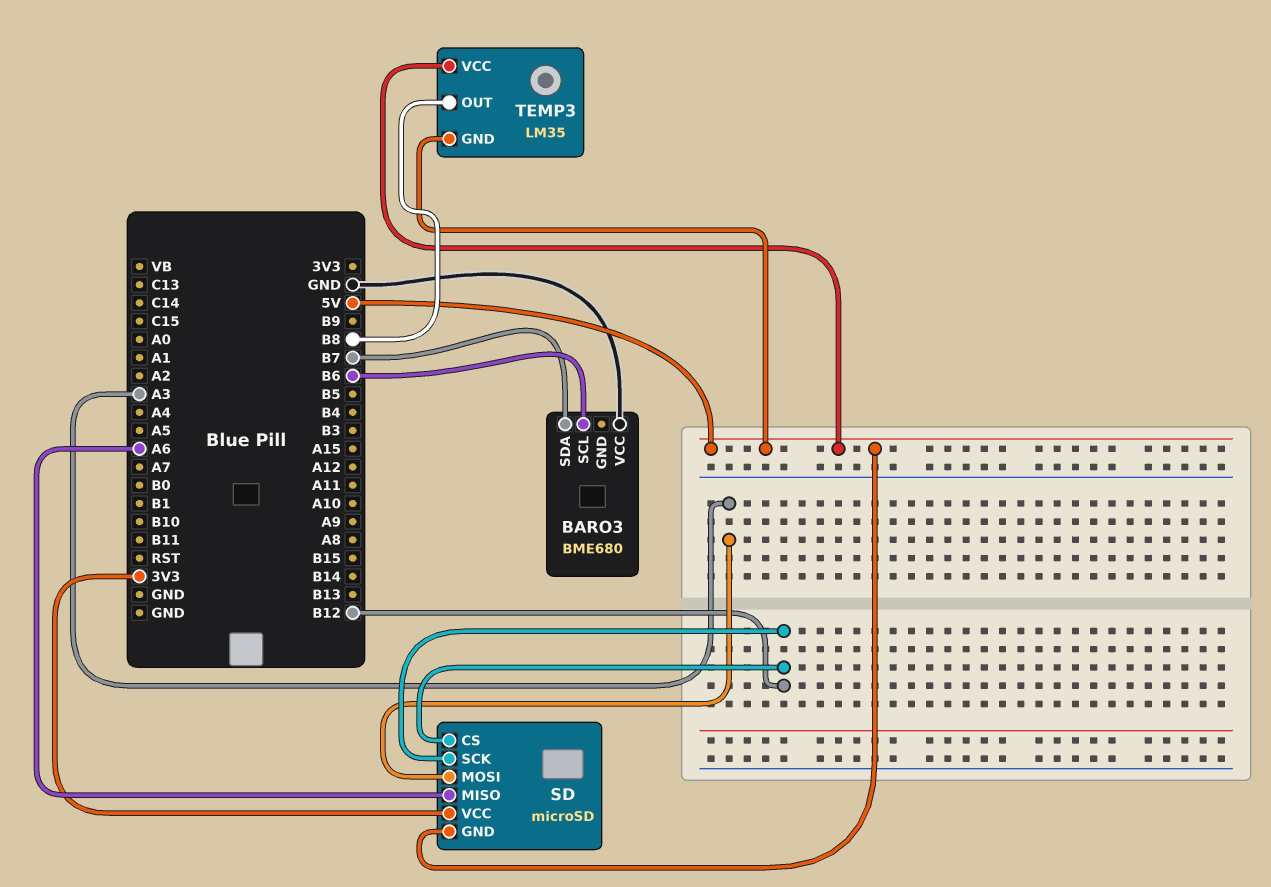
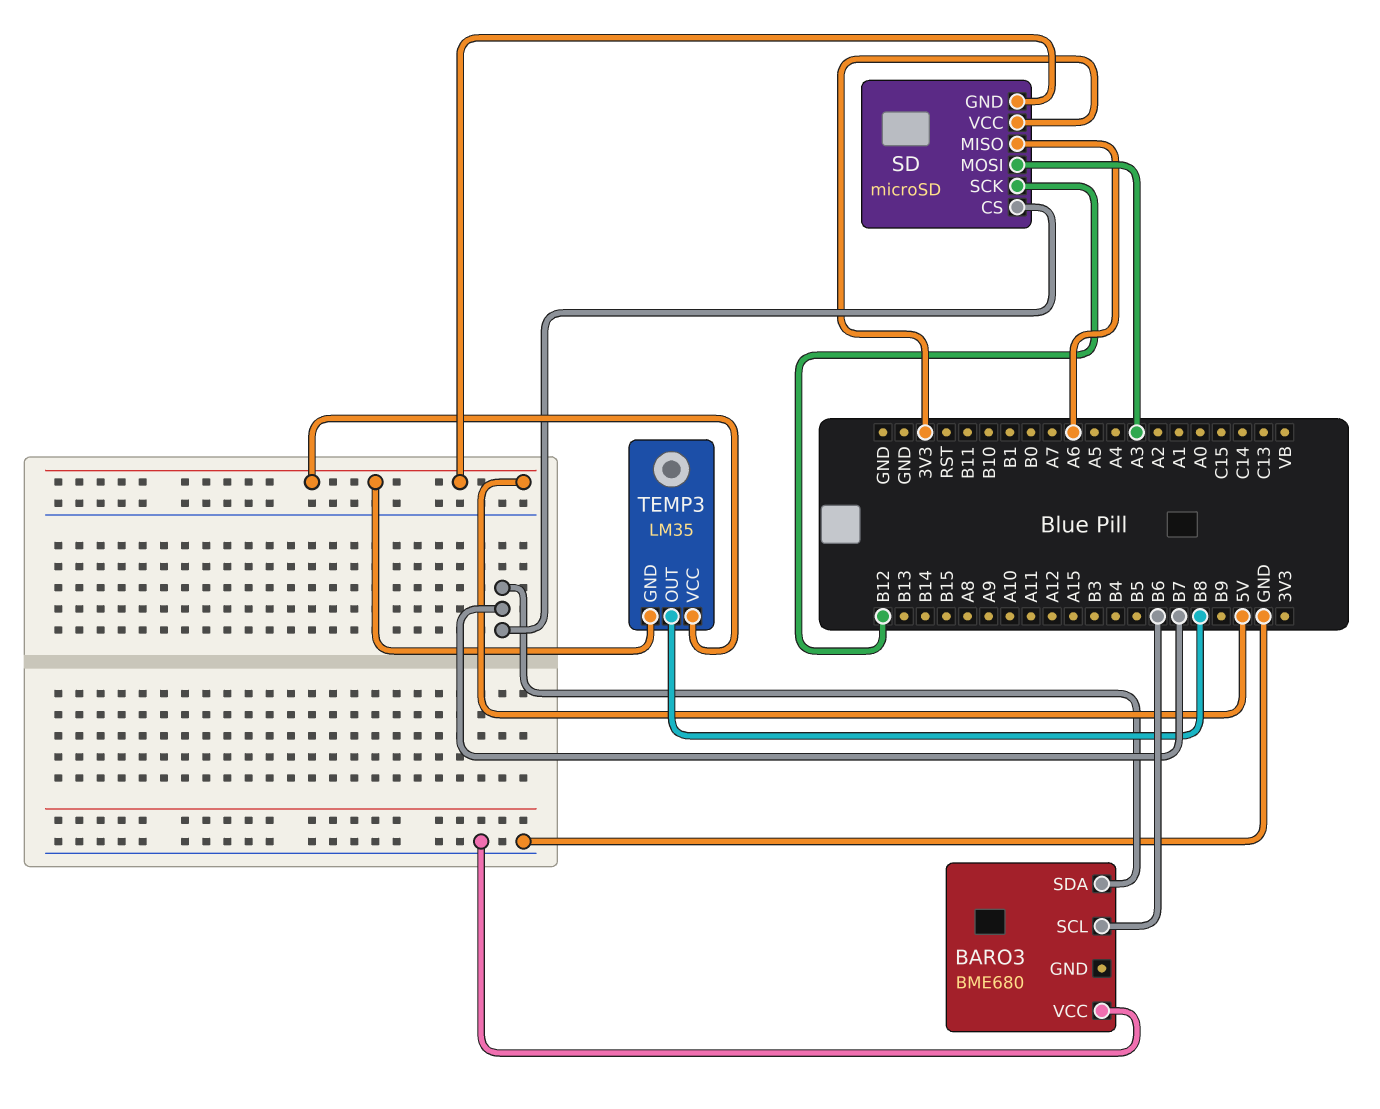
SD pin CS: B12 -> B7

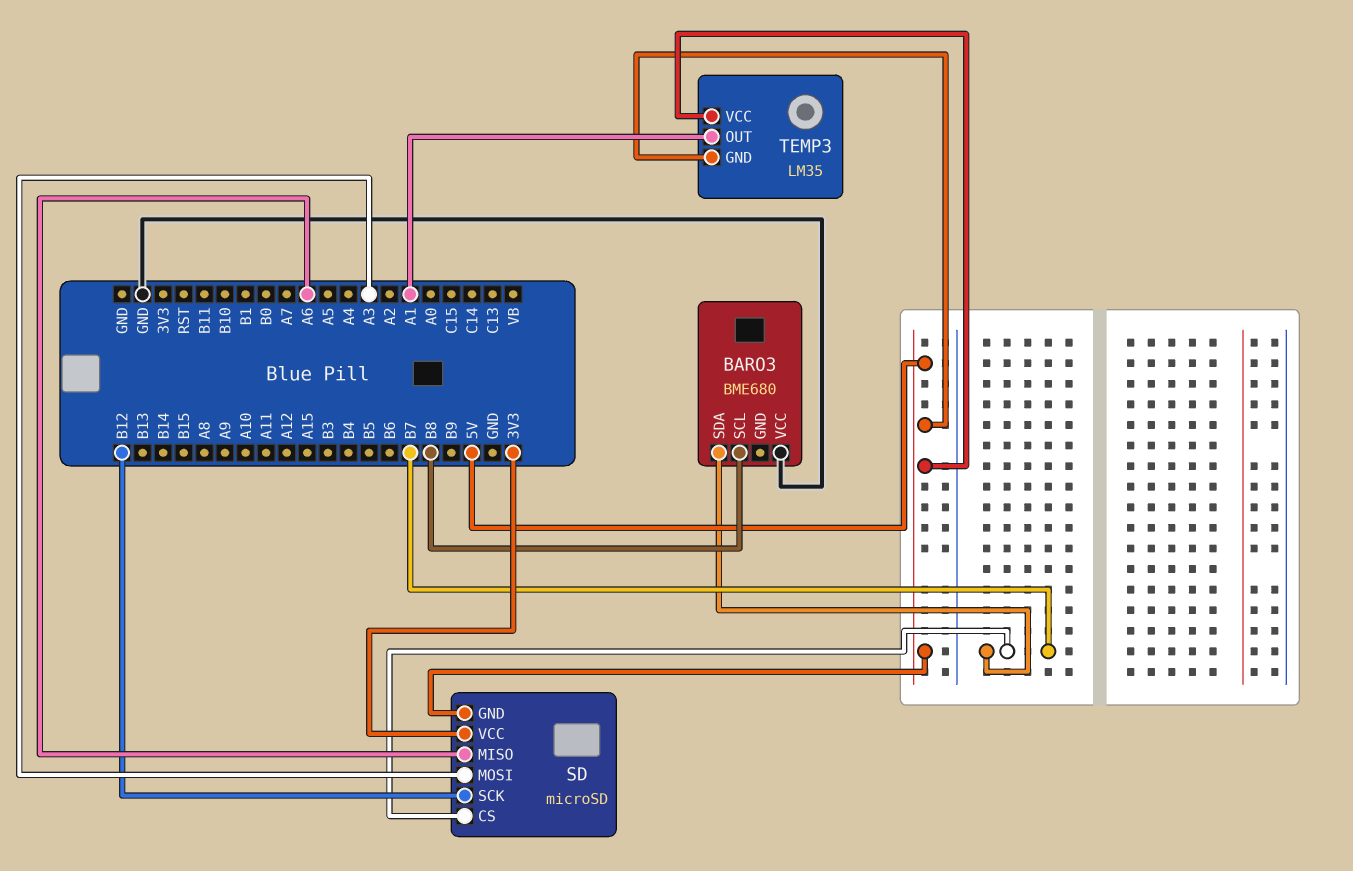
BARO3 pin SCL: B6 -> B8
TEMP3 pin OUT: B8 -> A1

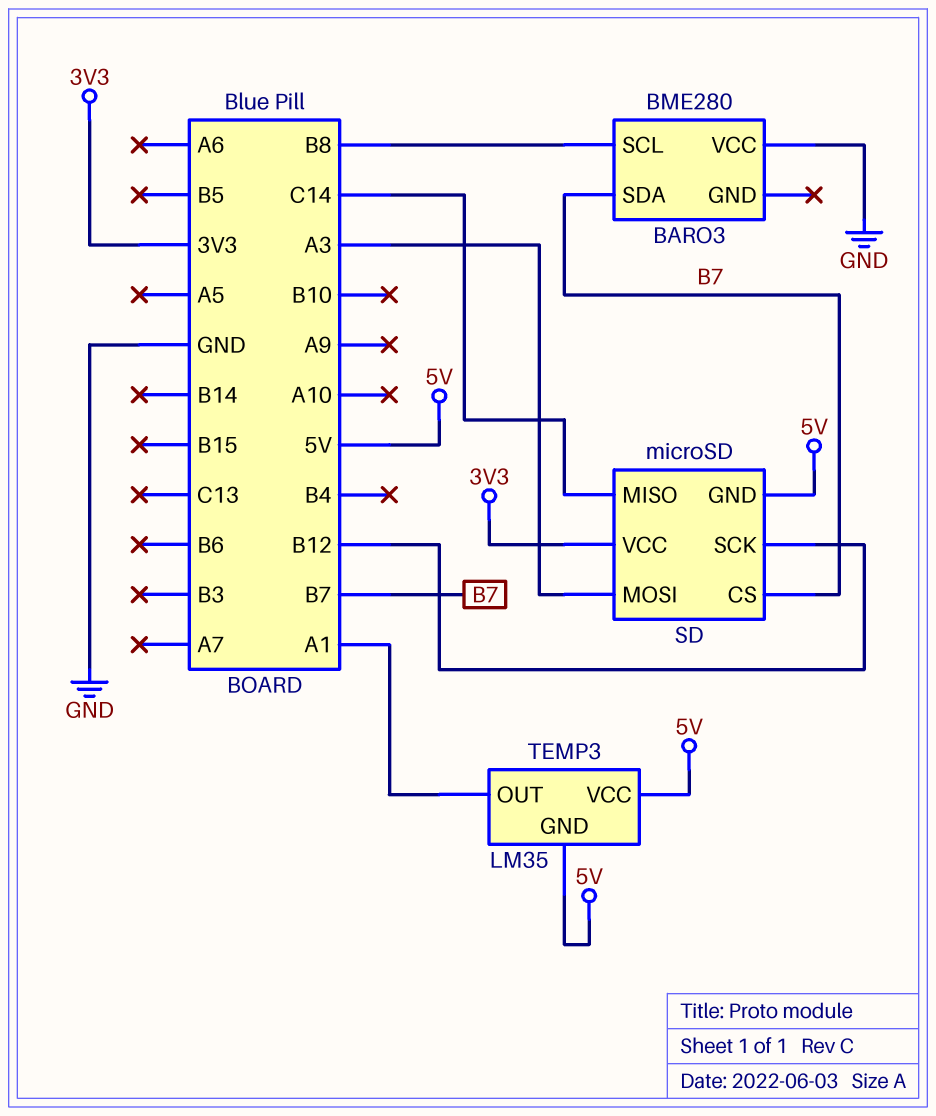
BARO3: BME680 -> BME280
SD pin MISO: A6 -> C14

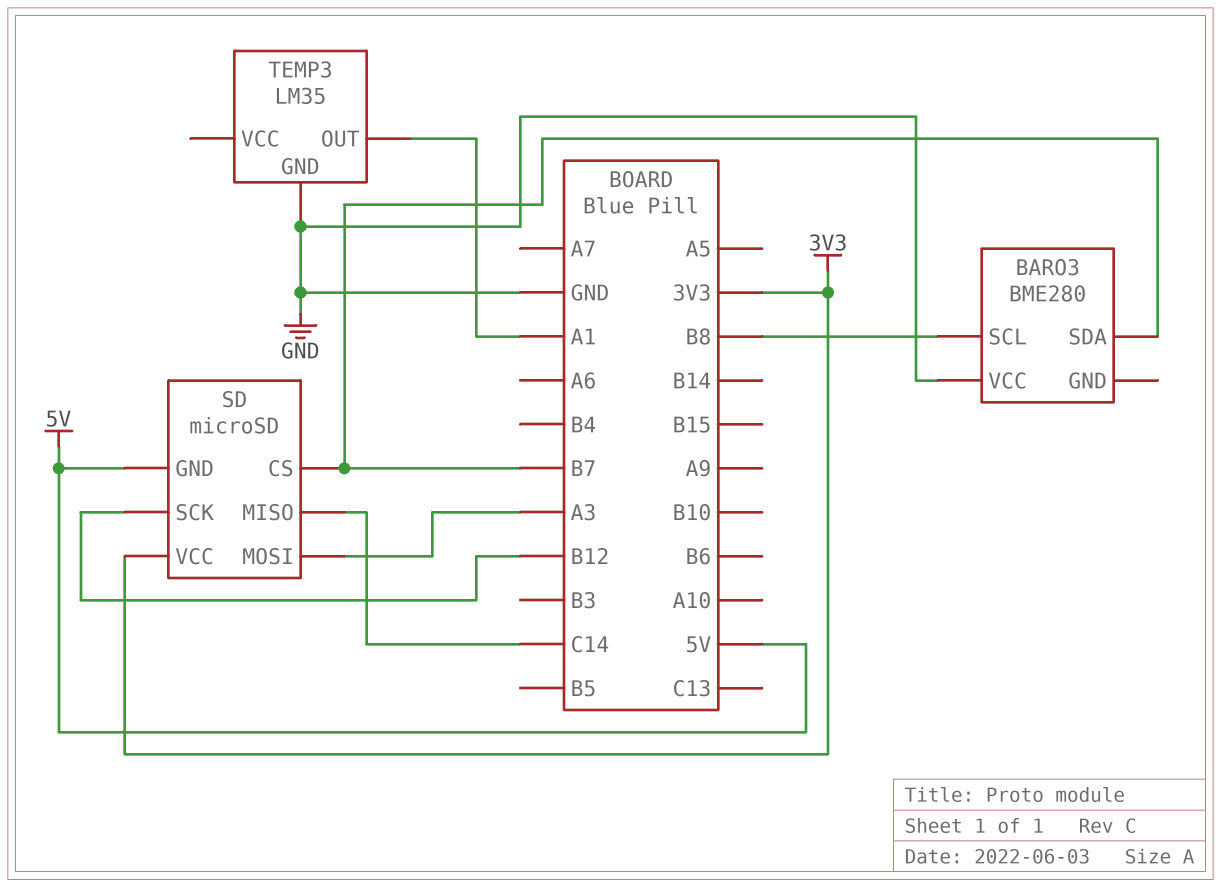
TEMP3 pin GND: 5V -> GND
TEMP3 pin VCC: 5V -> none

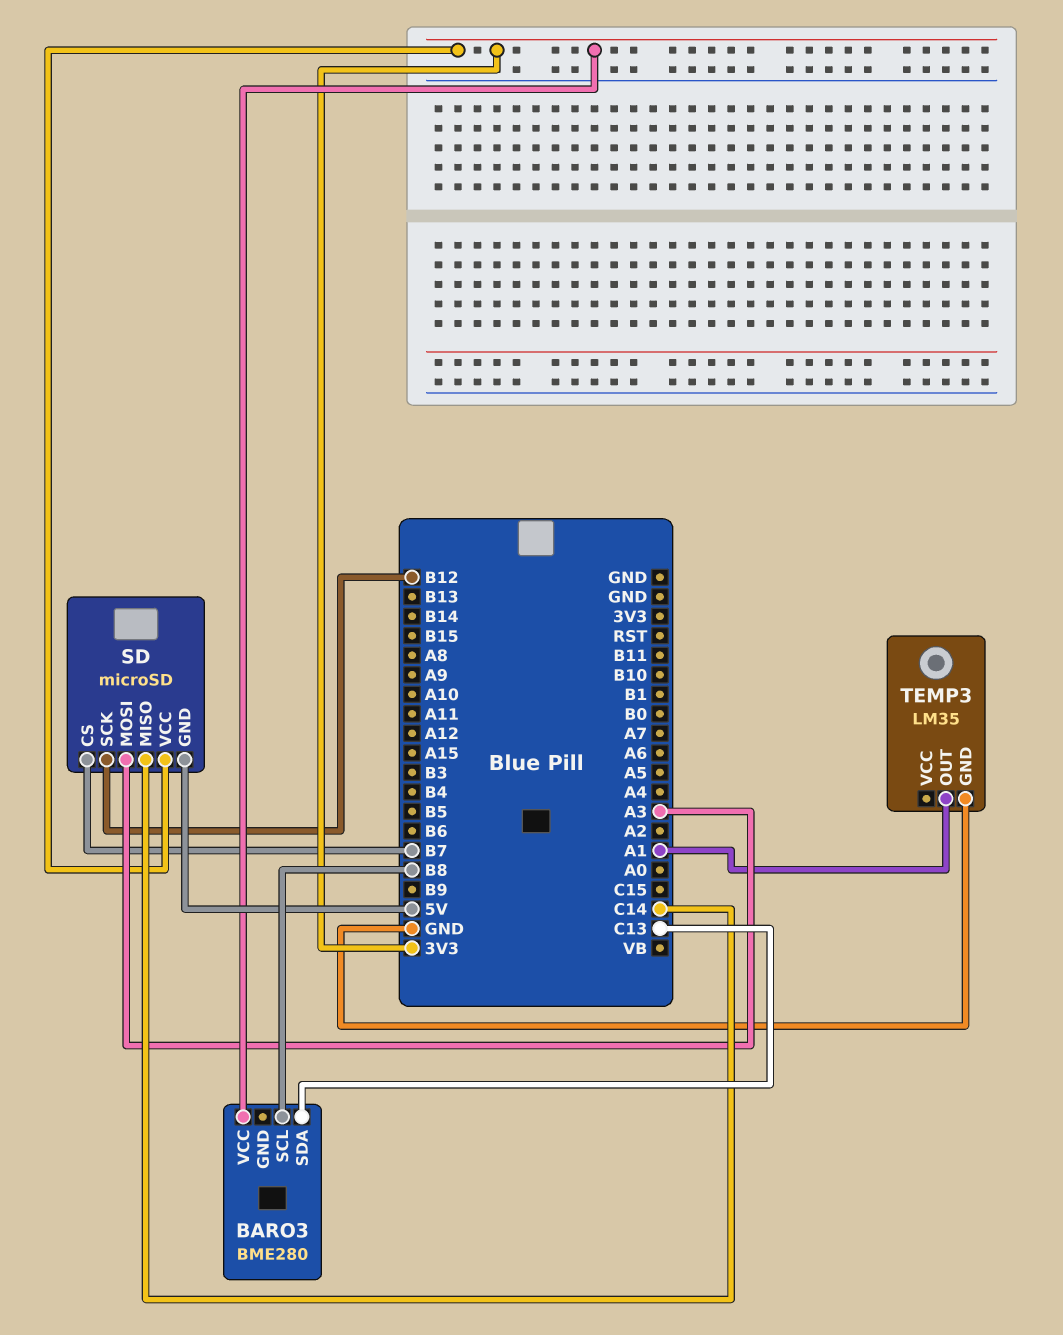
BARO3 pin SDA: B7 -> C13
BARO3 pin VCC: GND -> 3V3

